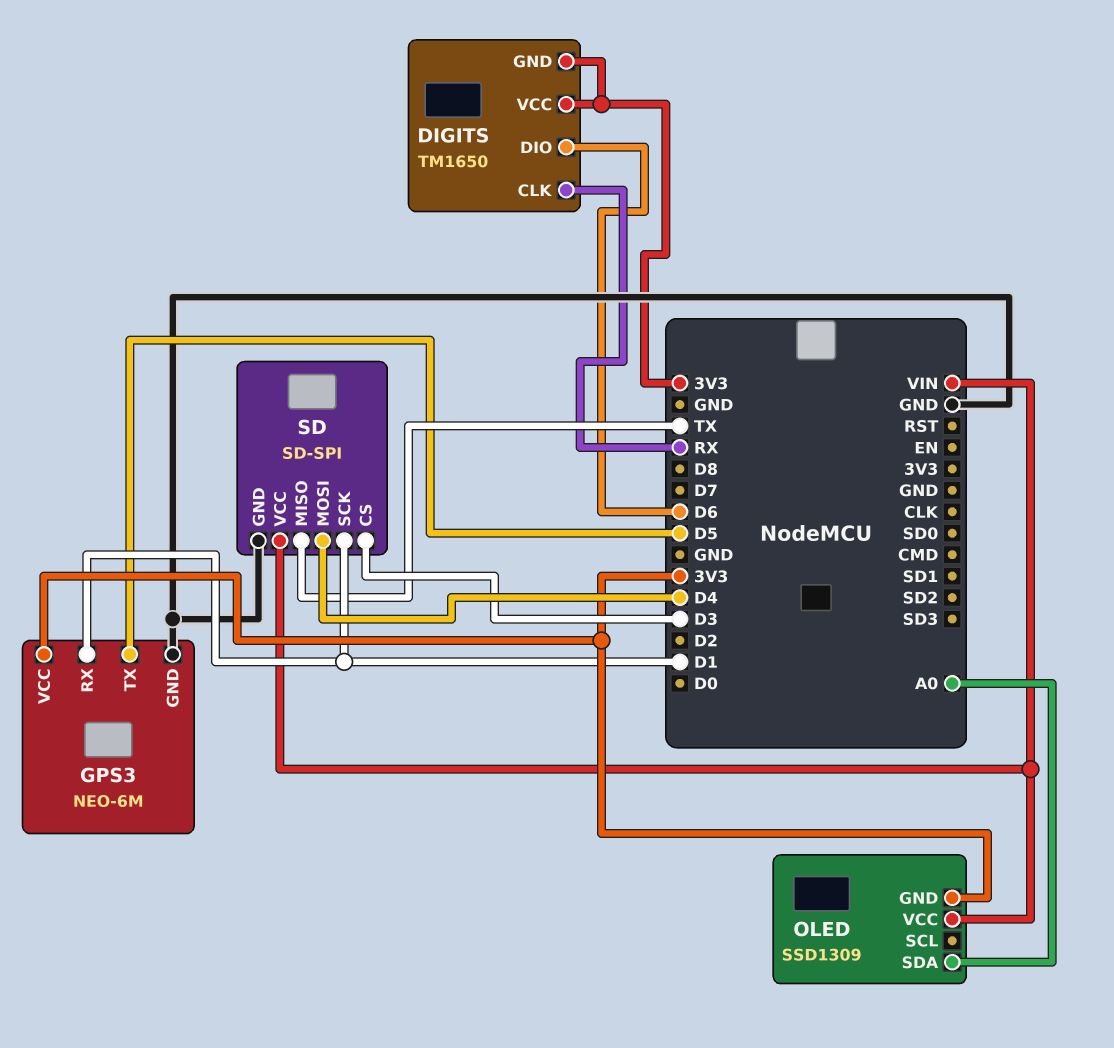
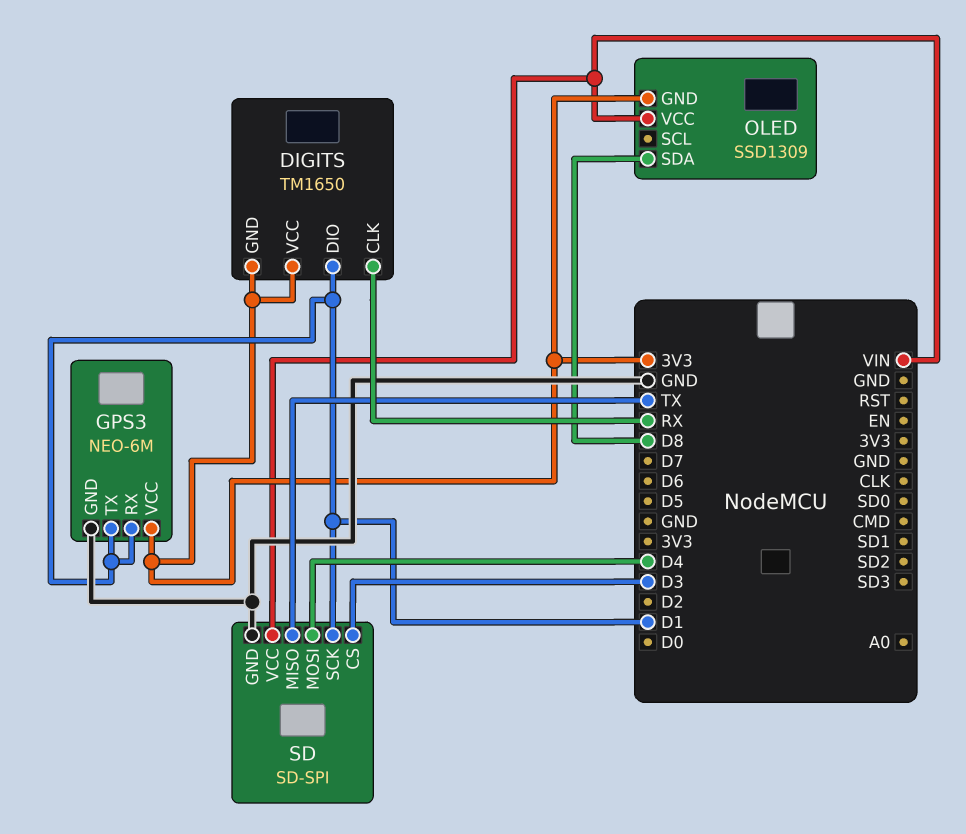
DIGITS pin DIO: D6 -> D1
GPS3 pin TX: D5 -> D1
OLED pin SDA: A0 -> D8

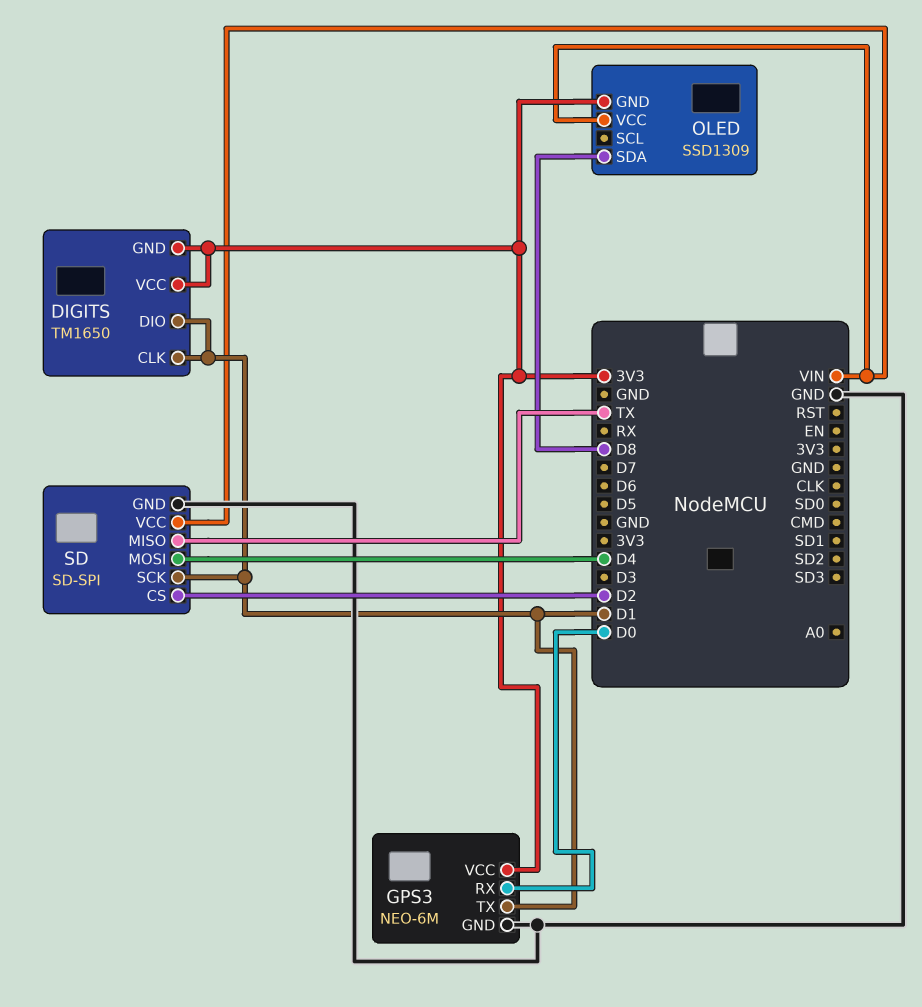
DIGITS pin CLK: RX -> D1
GPS3 pin RX: D1 -> D0
SD pin CS: D3 -> D2

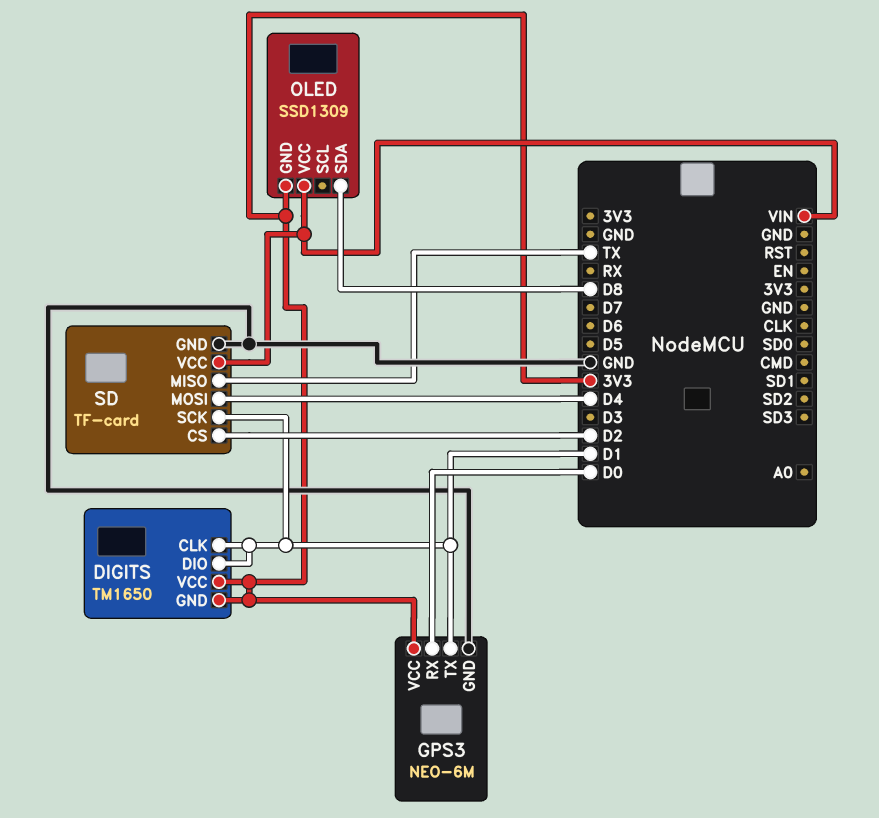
SD: SD-SPI -> TF-card

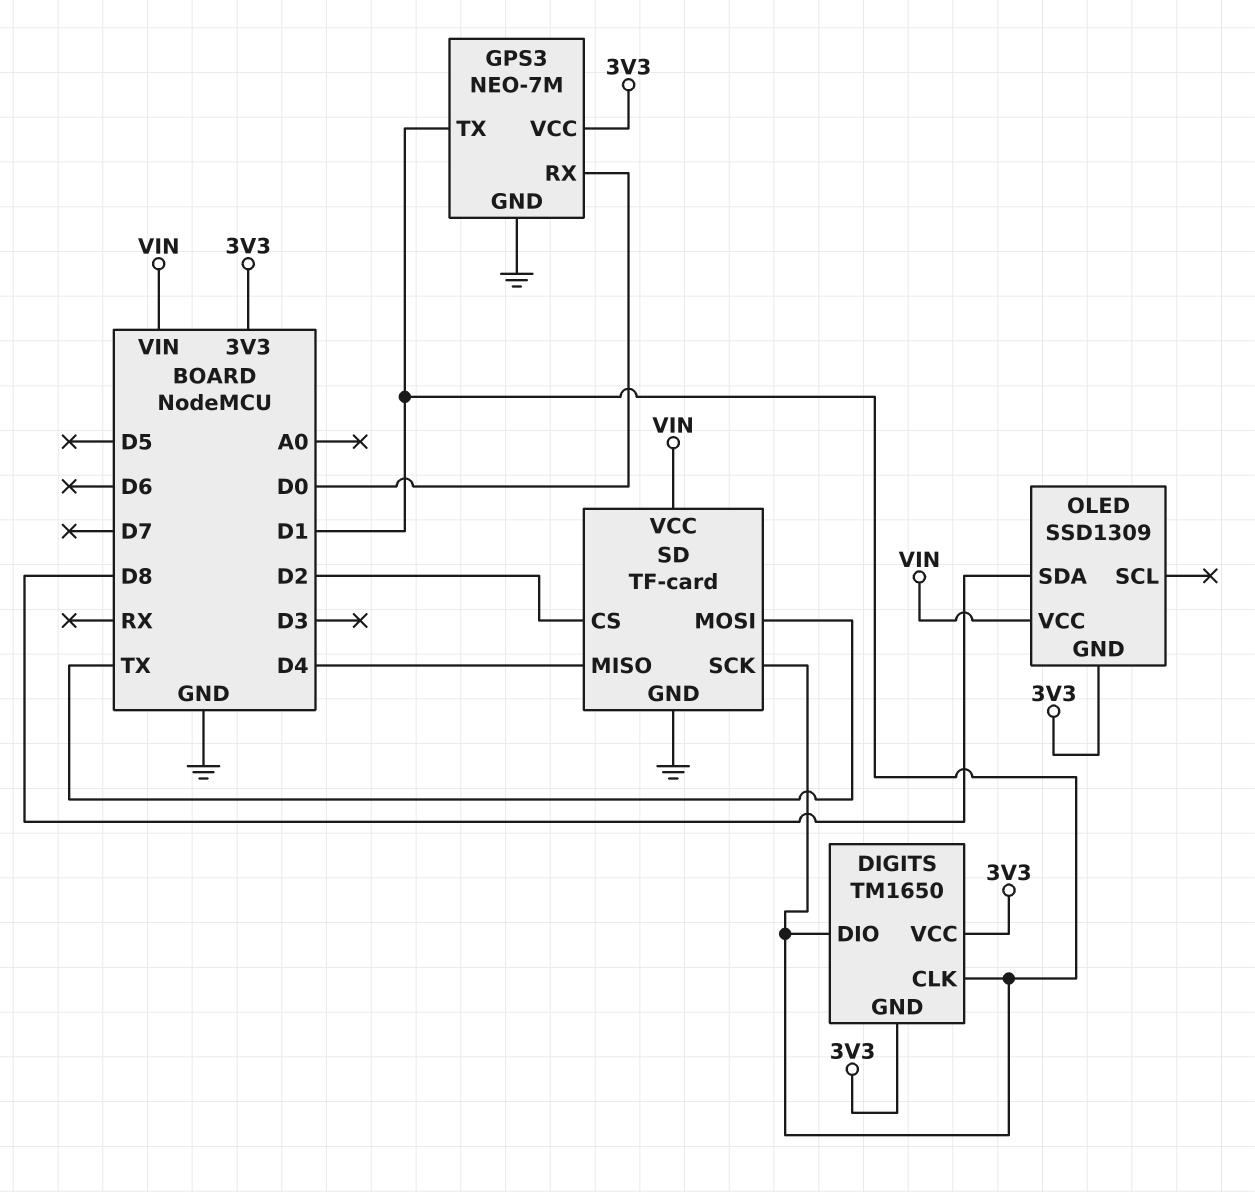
GPS3: NEO-6M -> NEO-7M
SD pin MISO: TX -> D4
SD pin MOSI: D4 -> TX

